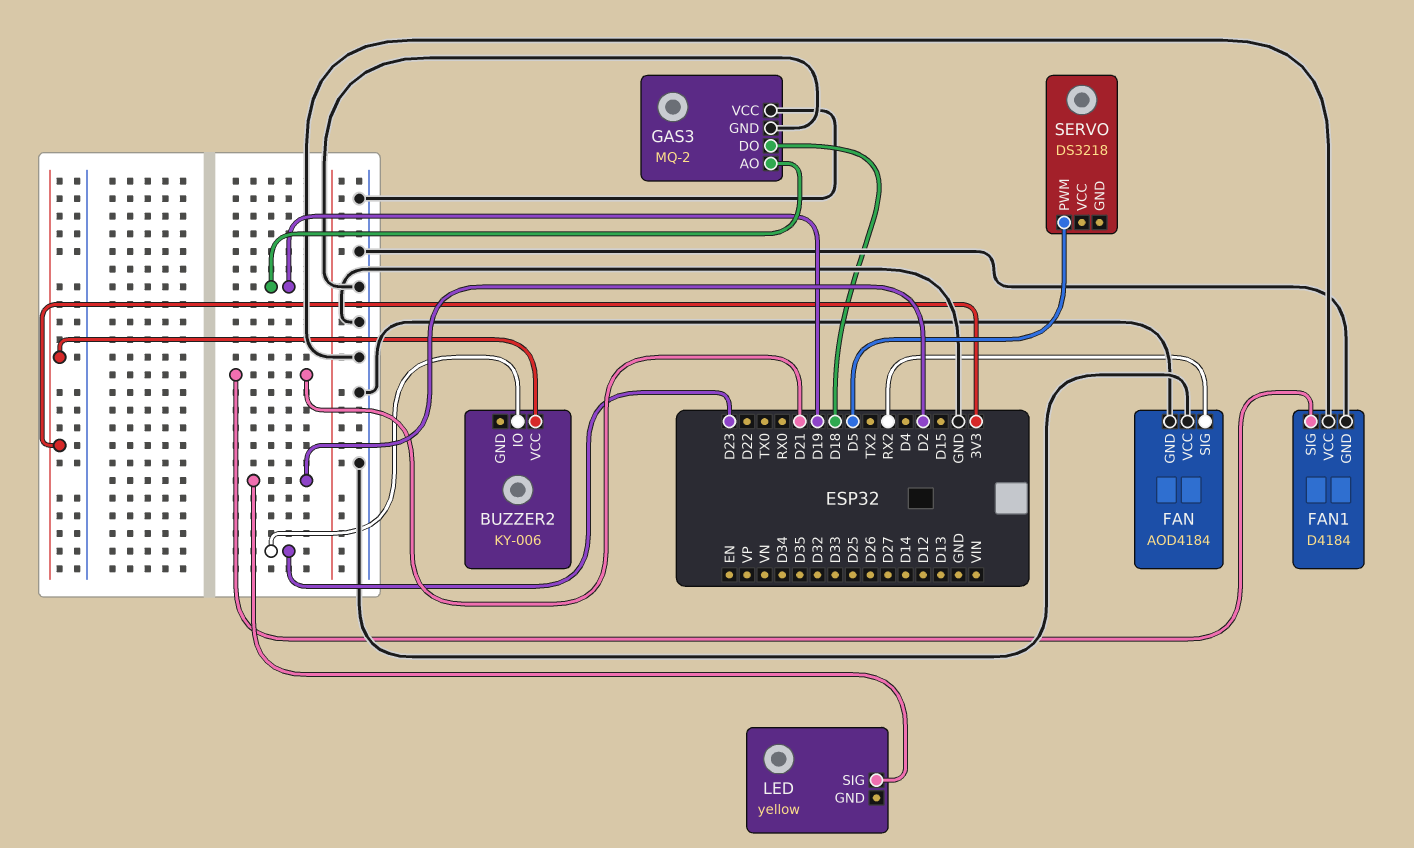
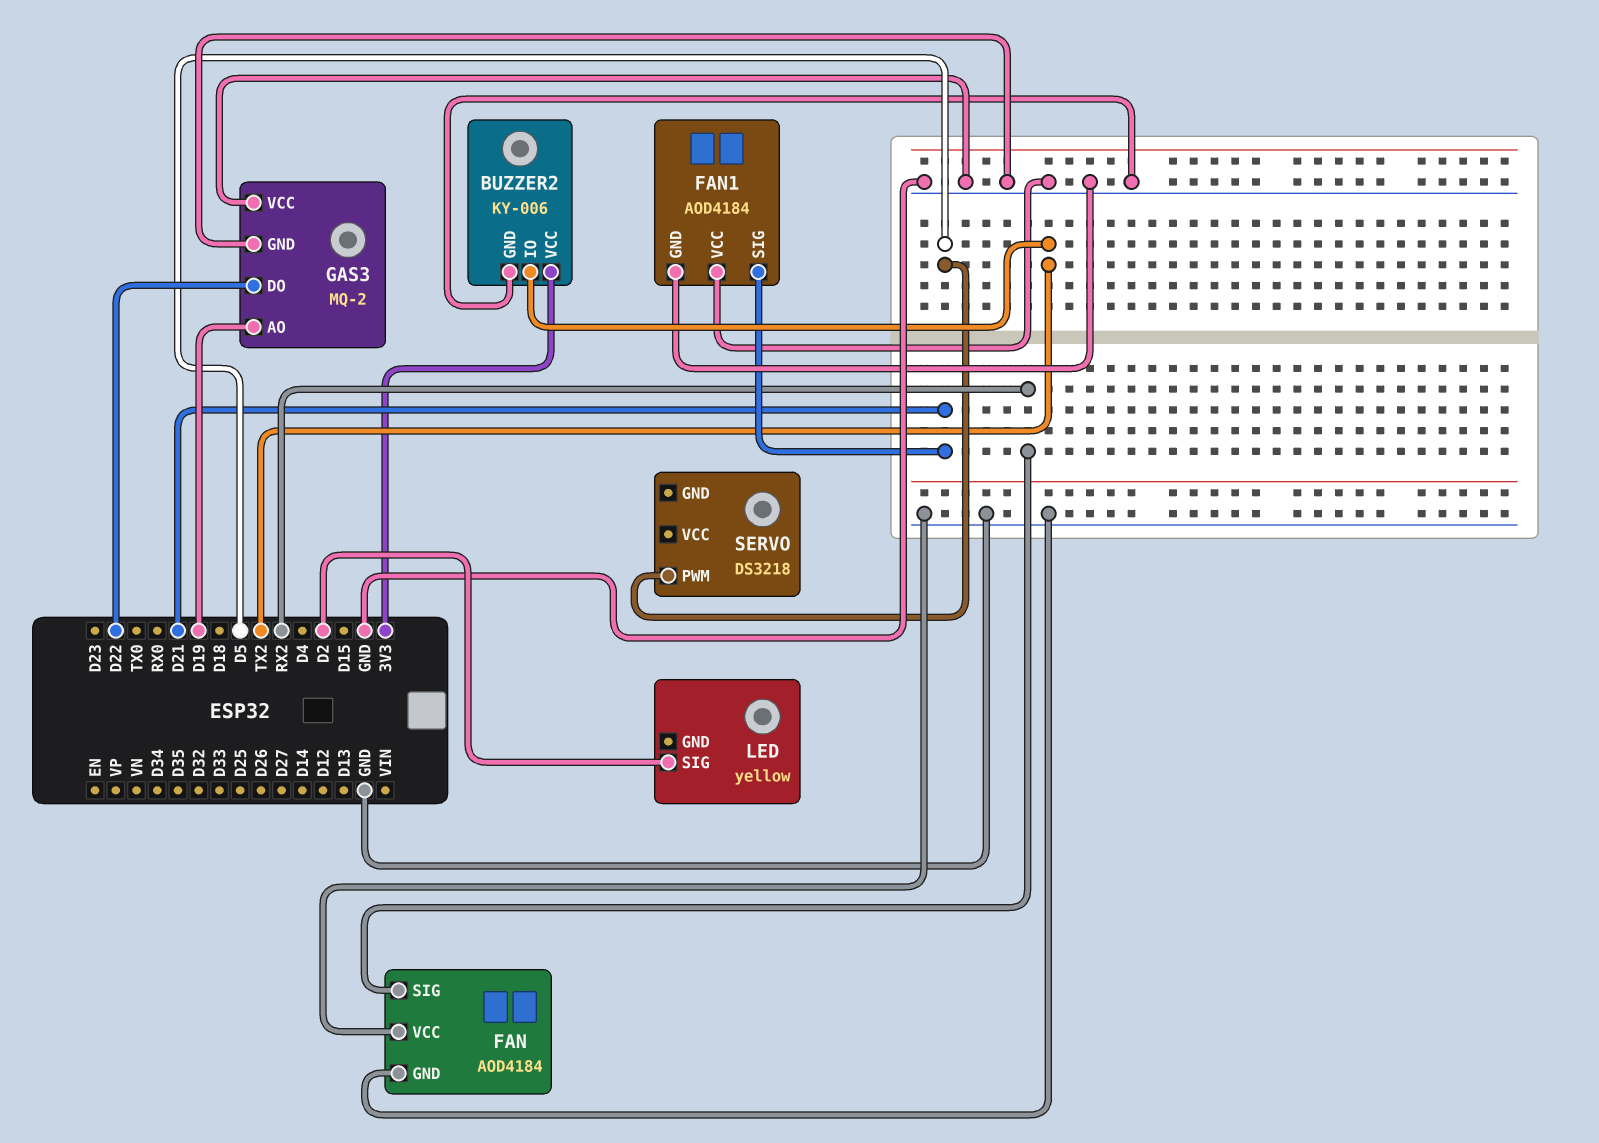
BUZZER2 pin GND: none -> GND
BUZZER2 pin IO: D23 -> TX2
FAN1: D4184 -> AOD4184
GAS3 pin DO: D18 -> D22

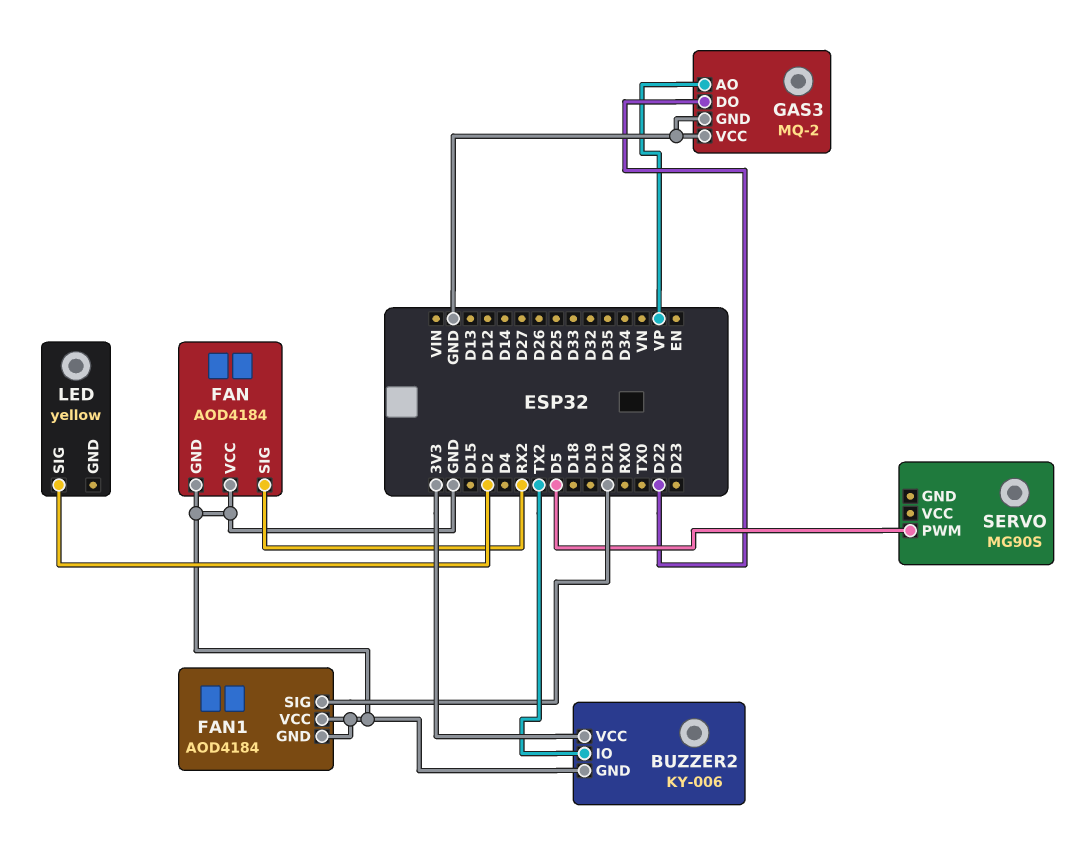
GAS3 pin AO: D19 -> VP
SERVO: DS3218 -> MG90S

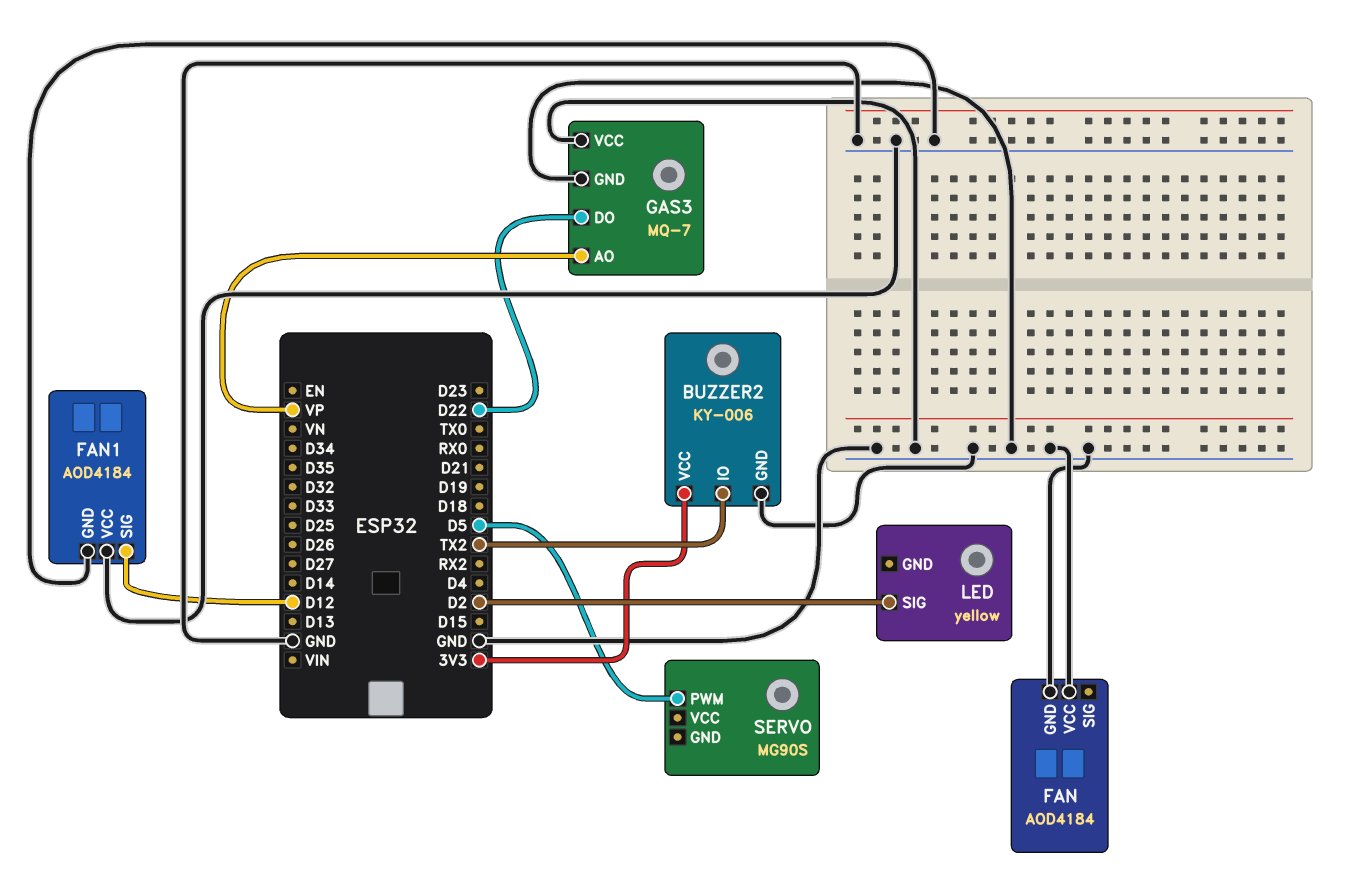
FAN pin SIG: RX2 -> none
FAN1 pin SIG: D21 -> D12
GAS3: MQ-2 -> MQ-7

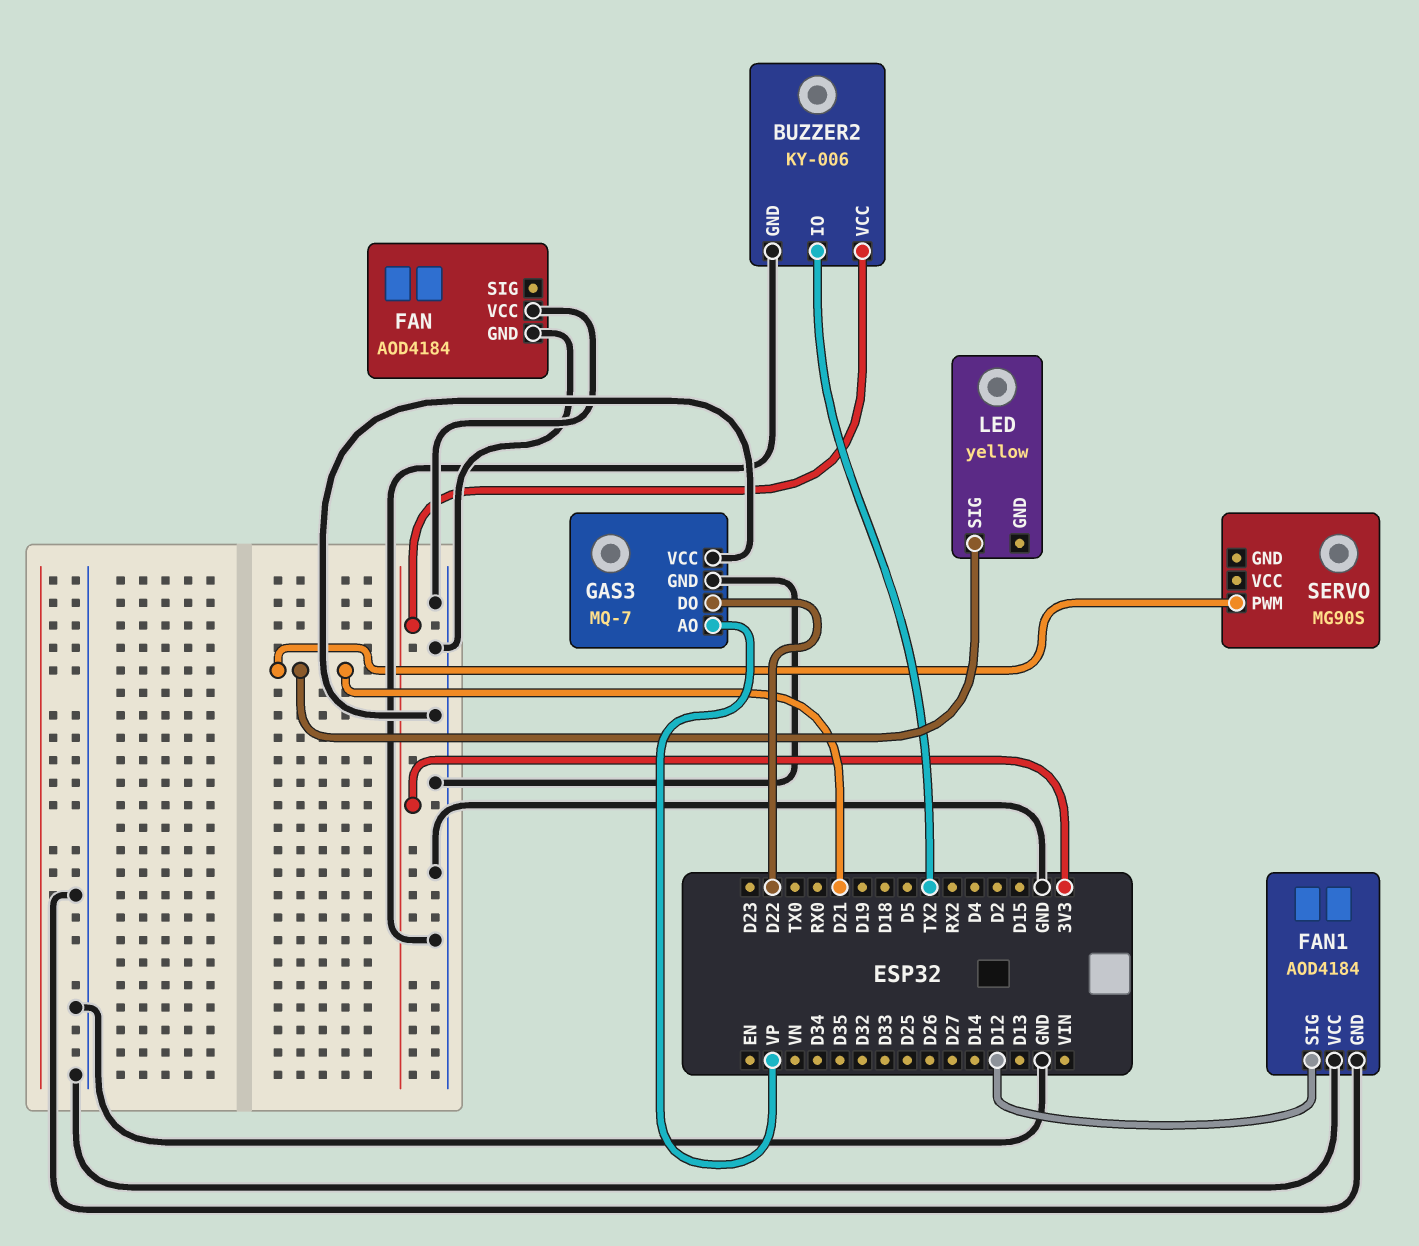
LED pin SIG: D2 -> D21
SERVO pin PWM: D5 -> D21

